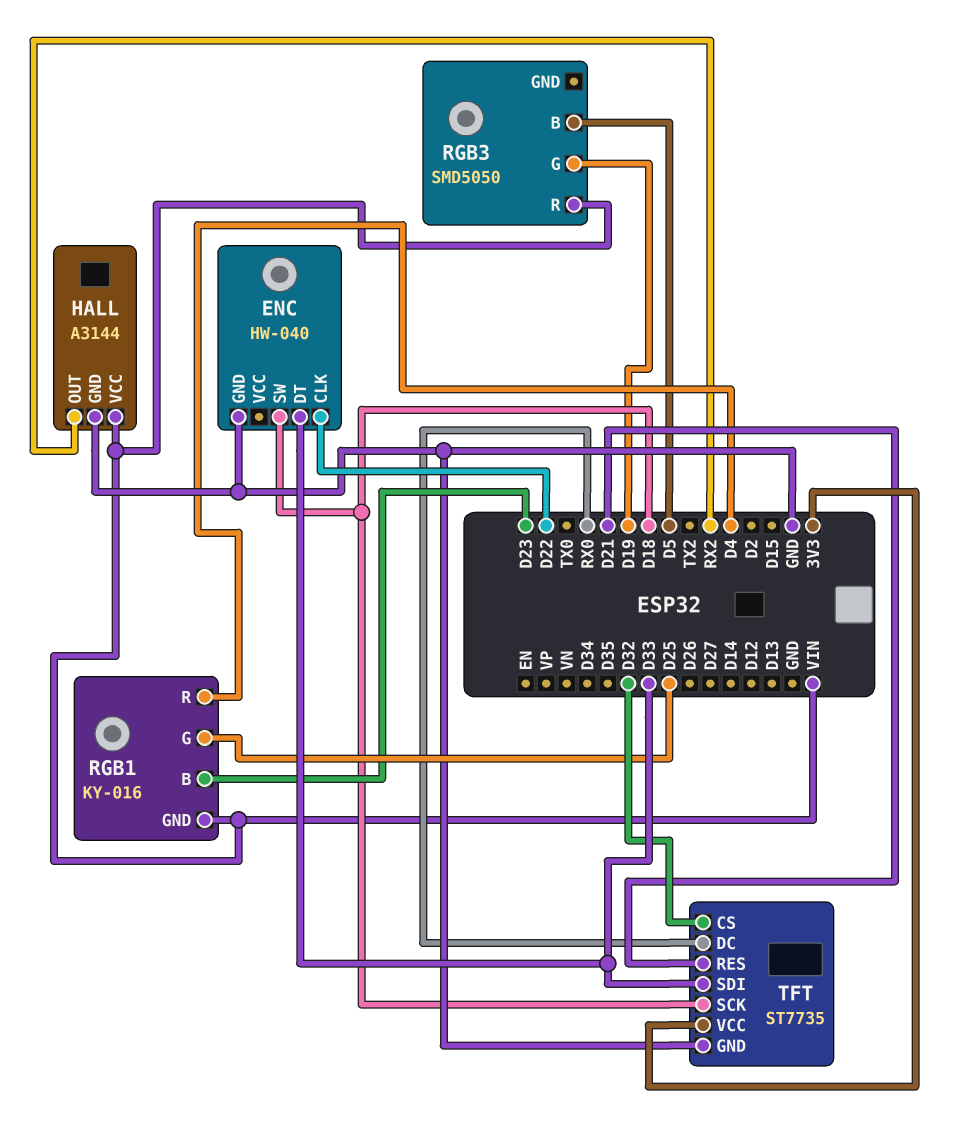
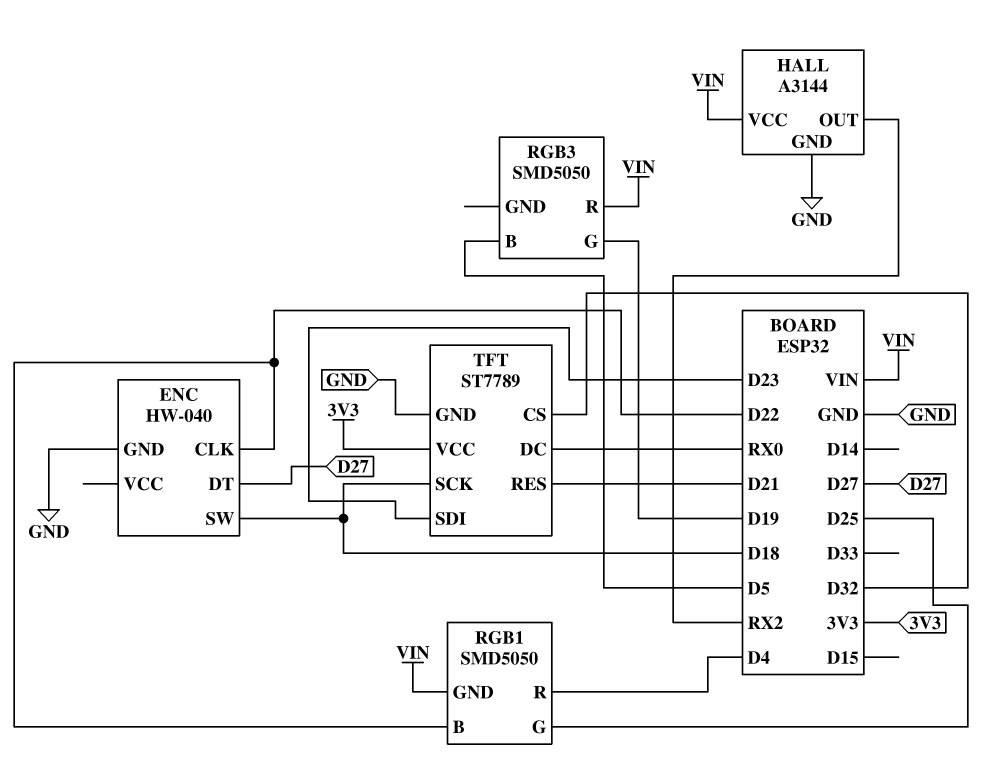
ENC pin DT: D33 -> D27
RGB1: KY-016 -> SMD5050
RGB1 pin B: D23 -> D22
TFT: ST7735 -> ST7789
TFT pin SDI: D33 -> D23

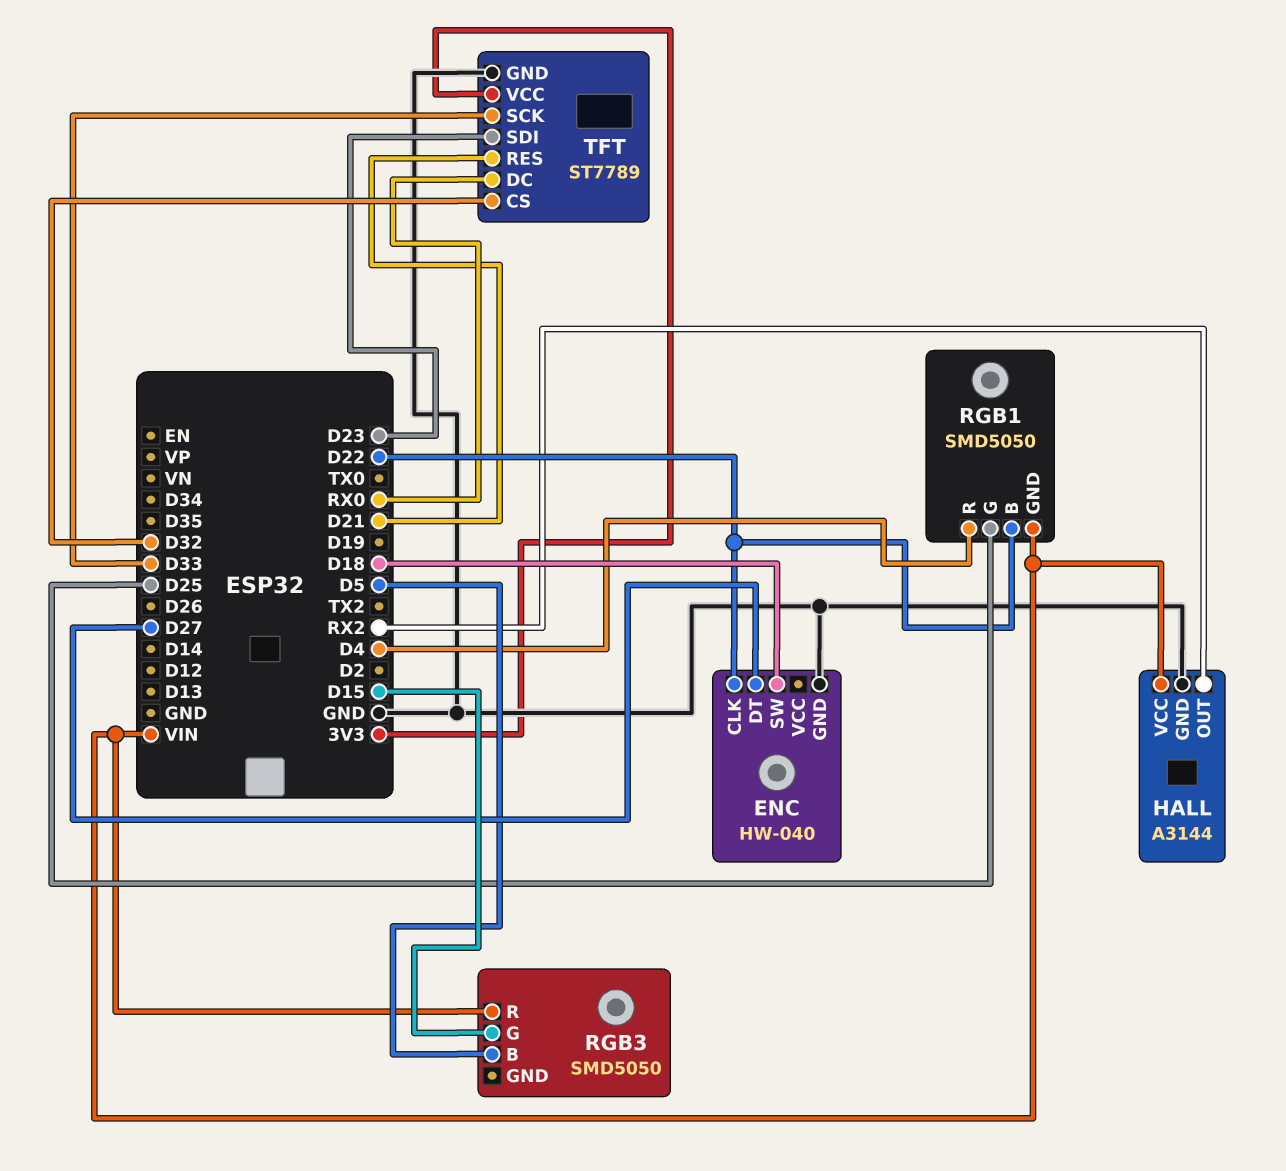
RGB3 pin G: D19 -> D15
TFT pin SCK: D18 -> D33

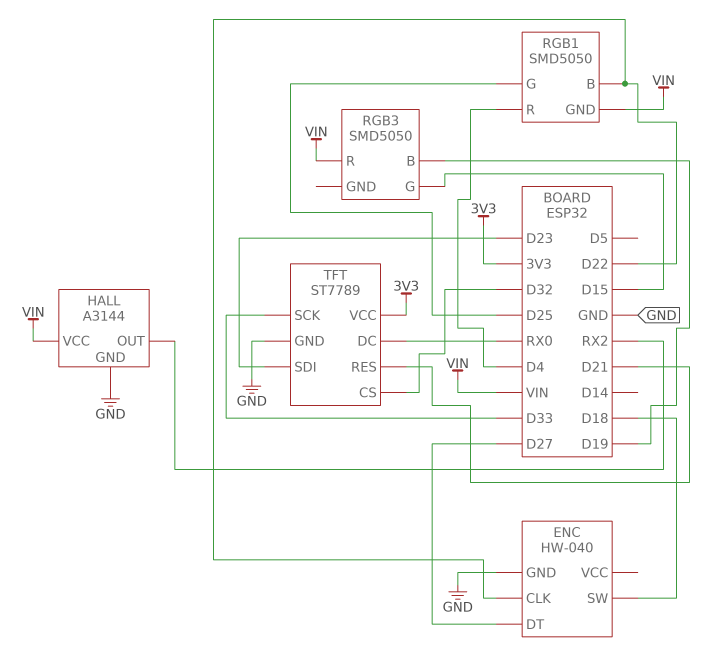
RGB3 pin B: D5 -> D19

